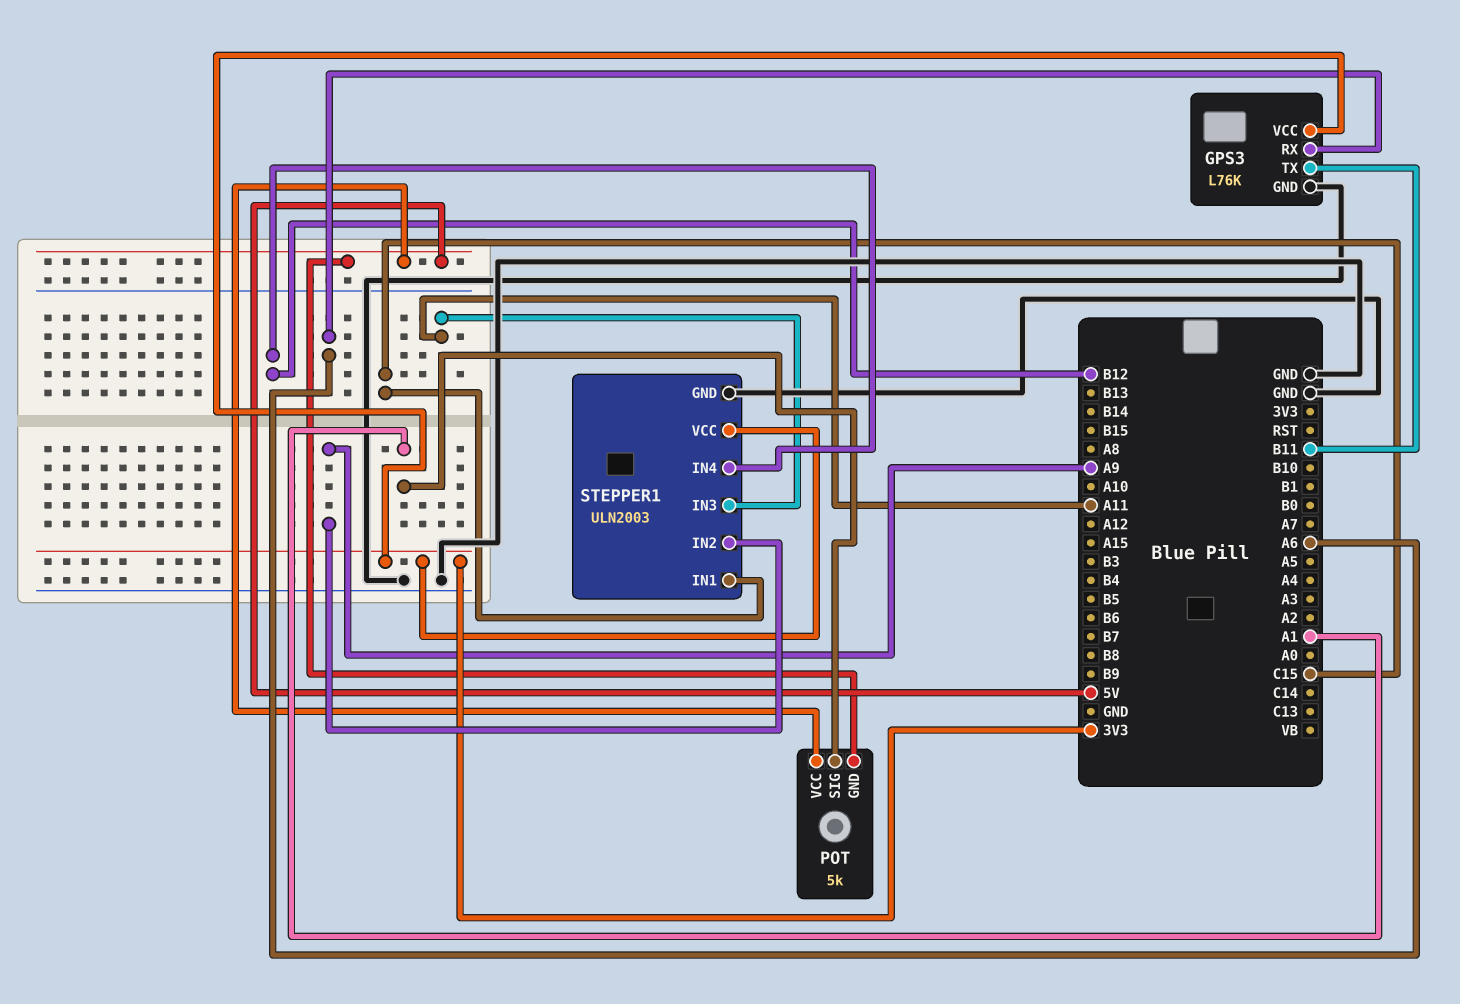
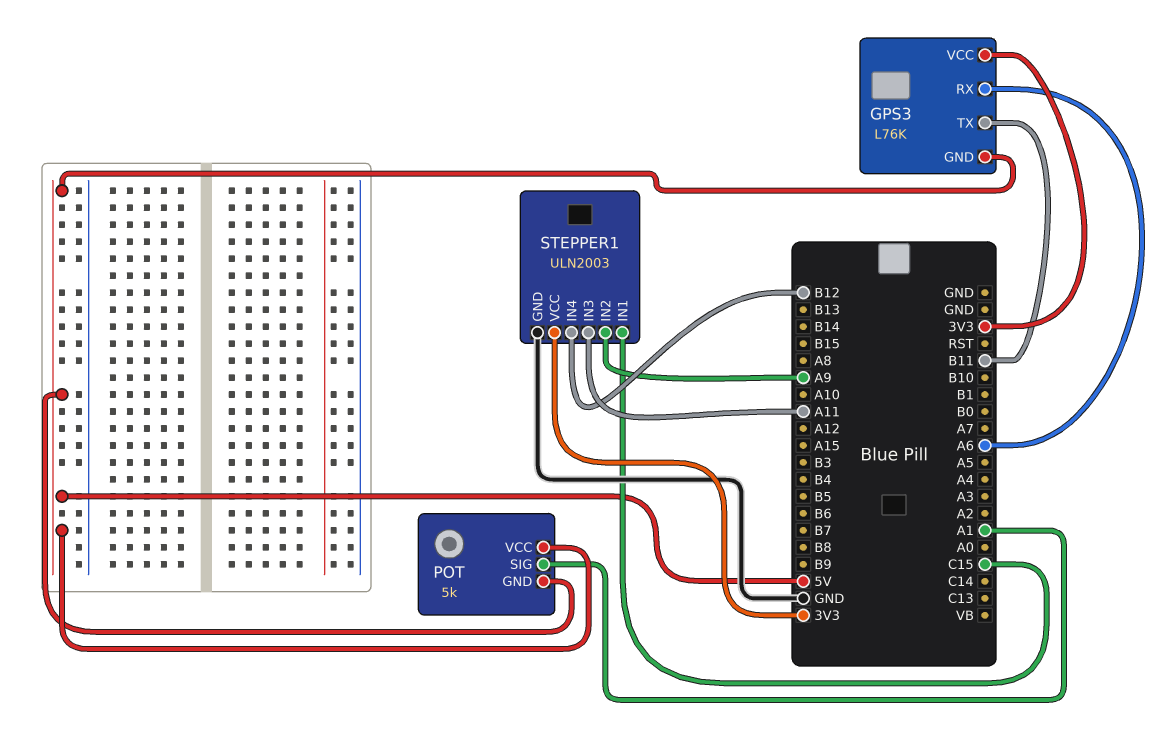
GPS3 pin GND: GND -> 5V

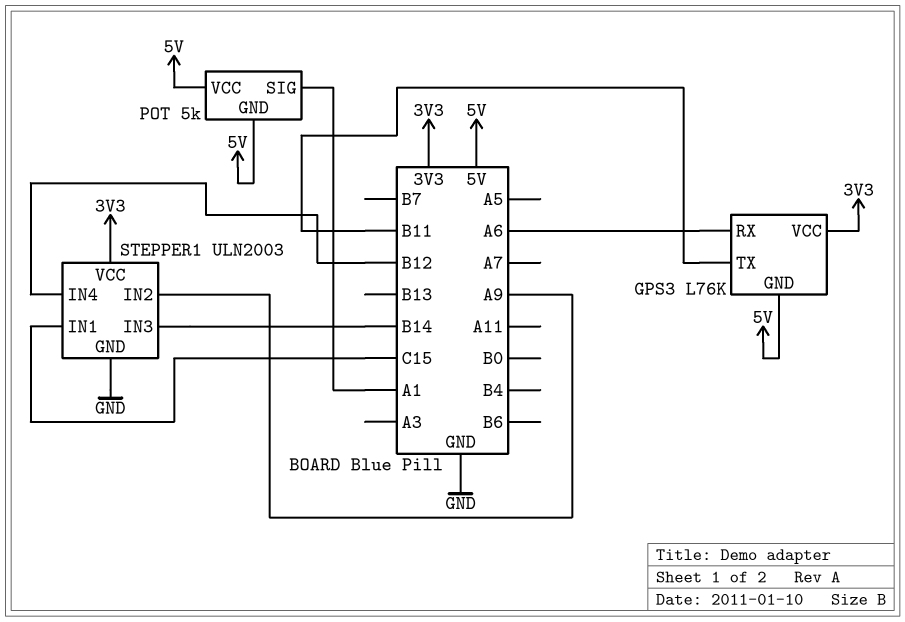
STEPPER1 pin IN3: A11 -> B14

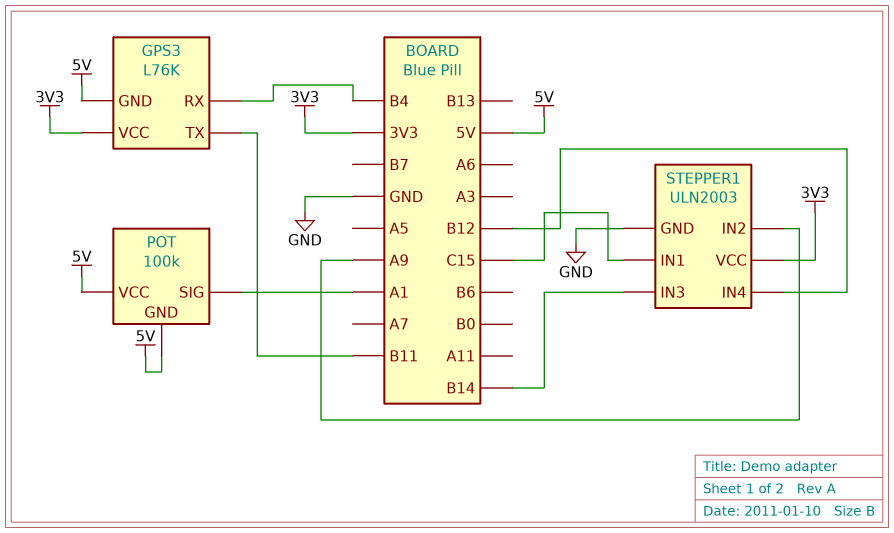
GPS3 pin RX: A6 -> B4
POT: 5k -> 100k

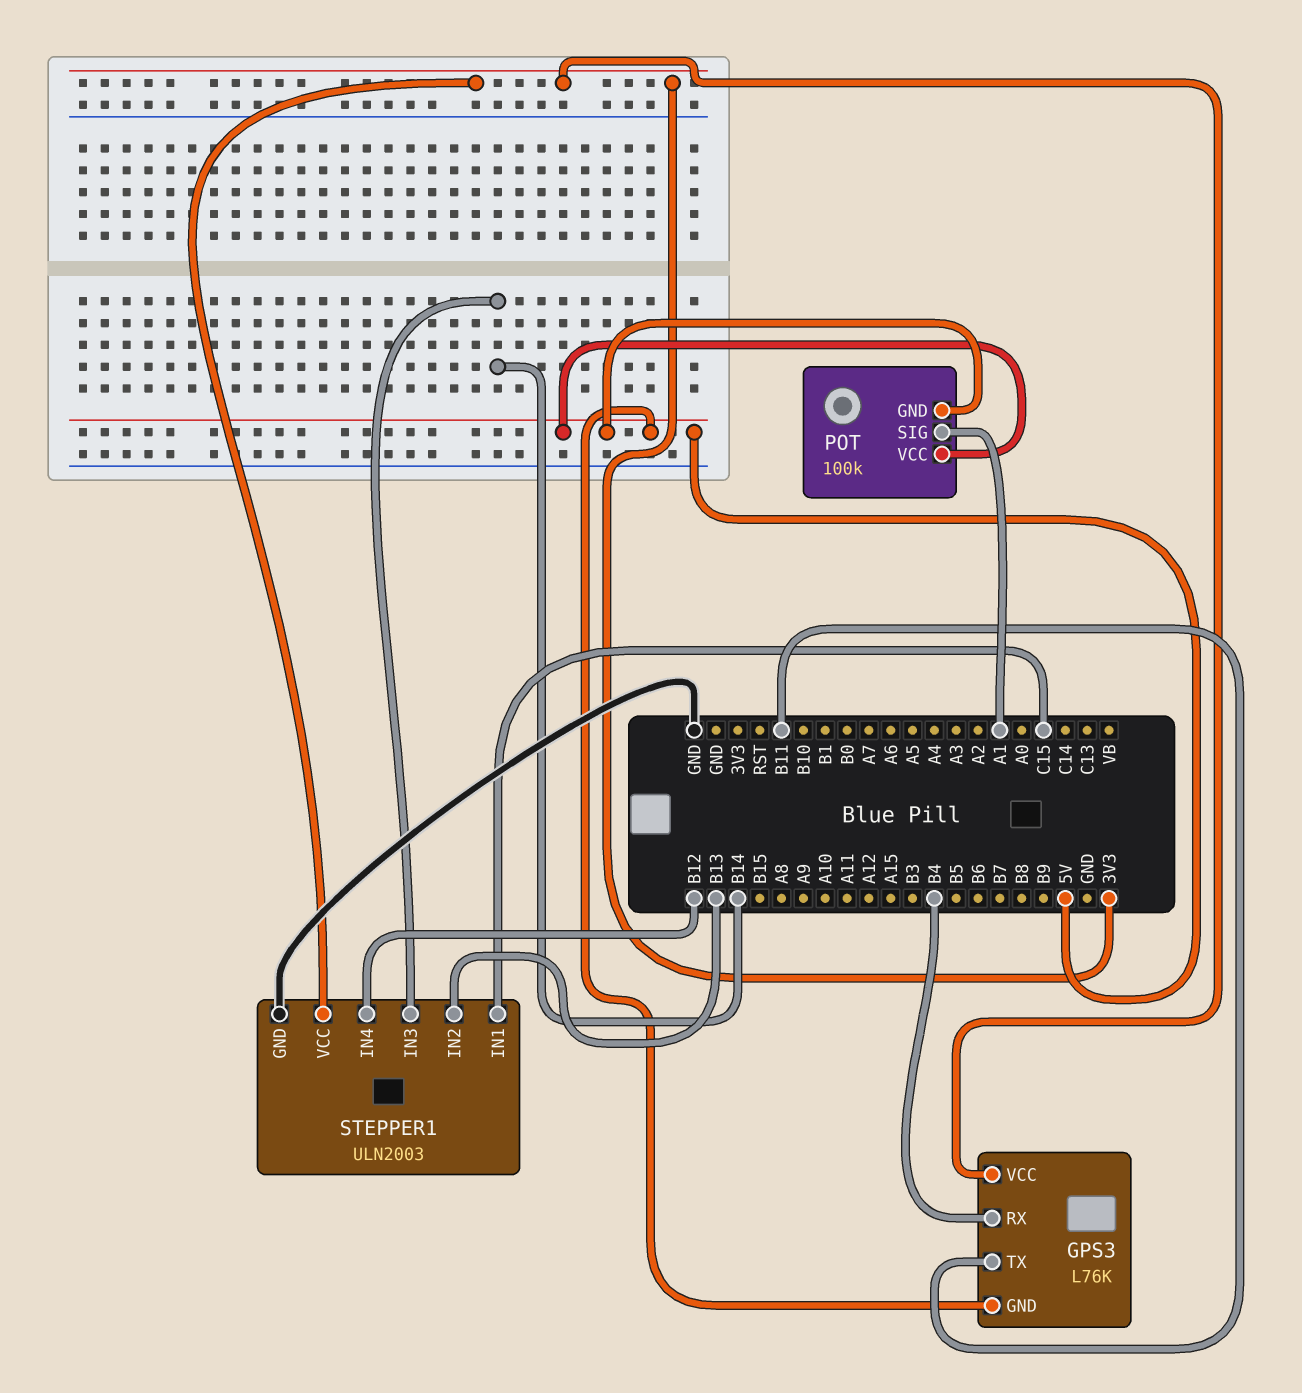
STEPPER1 pin IN2: A9 -> B13

